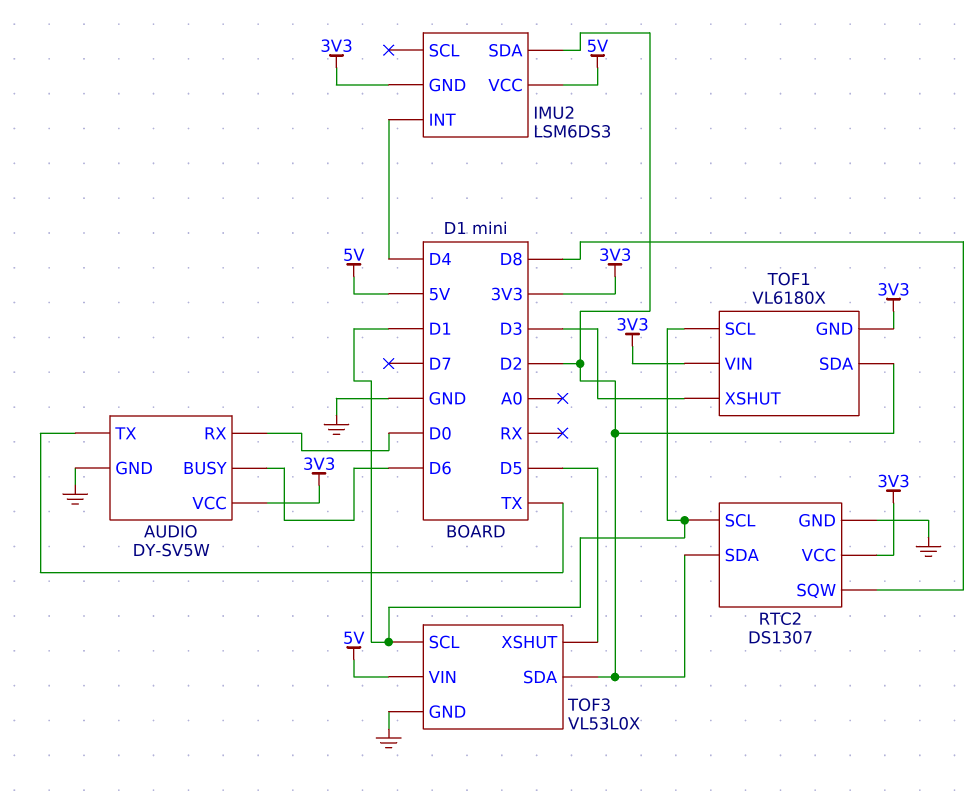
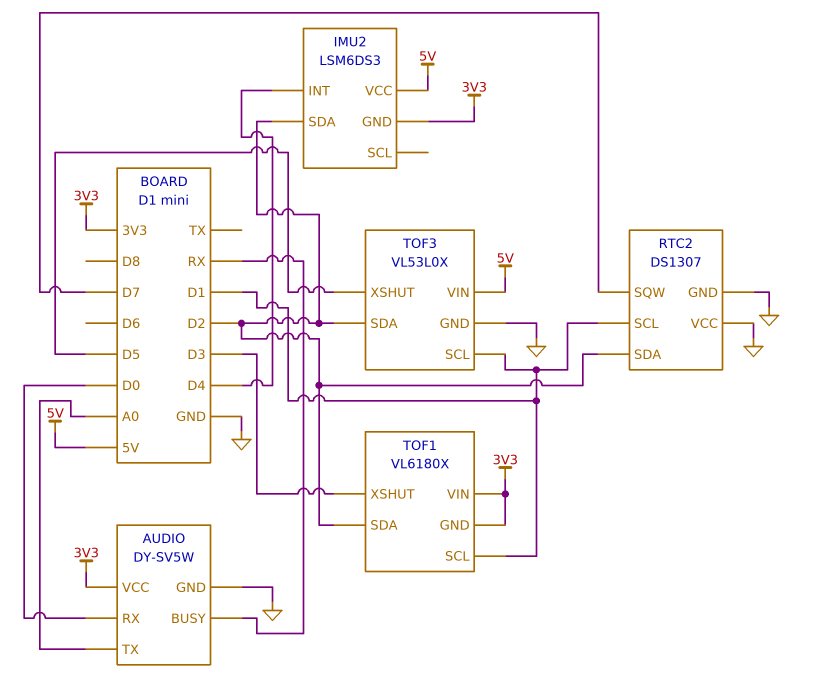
AUDIO pin BUSY: D6 -> RX
AUDIO pin TX: TX -> A0
RTC2 pin SQW: D8 -> D7
RTC2 pin VCC: 3V3 -> GND

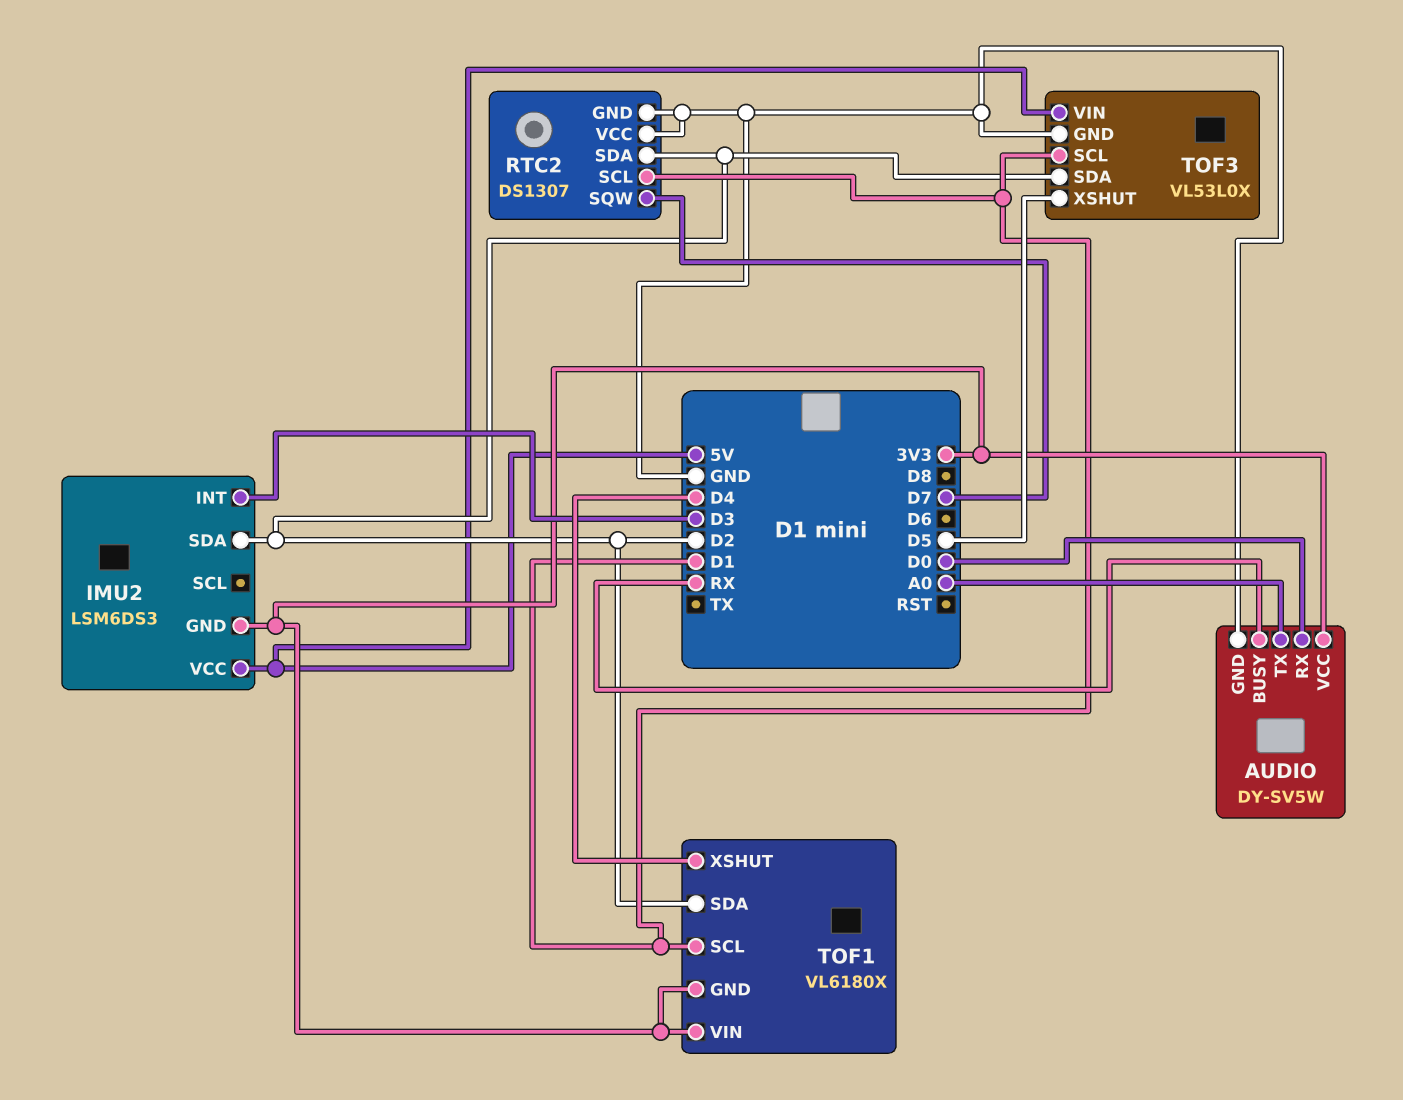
IMU2 pin INT: D4 -> D3
TOF1 pin XSHUT: D3 -> D4

